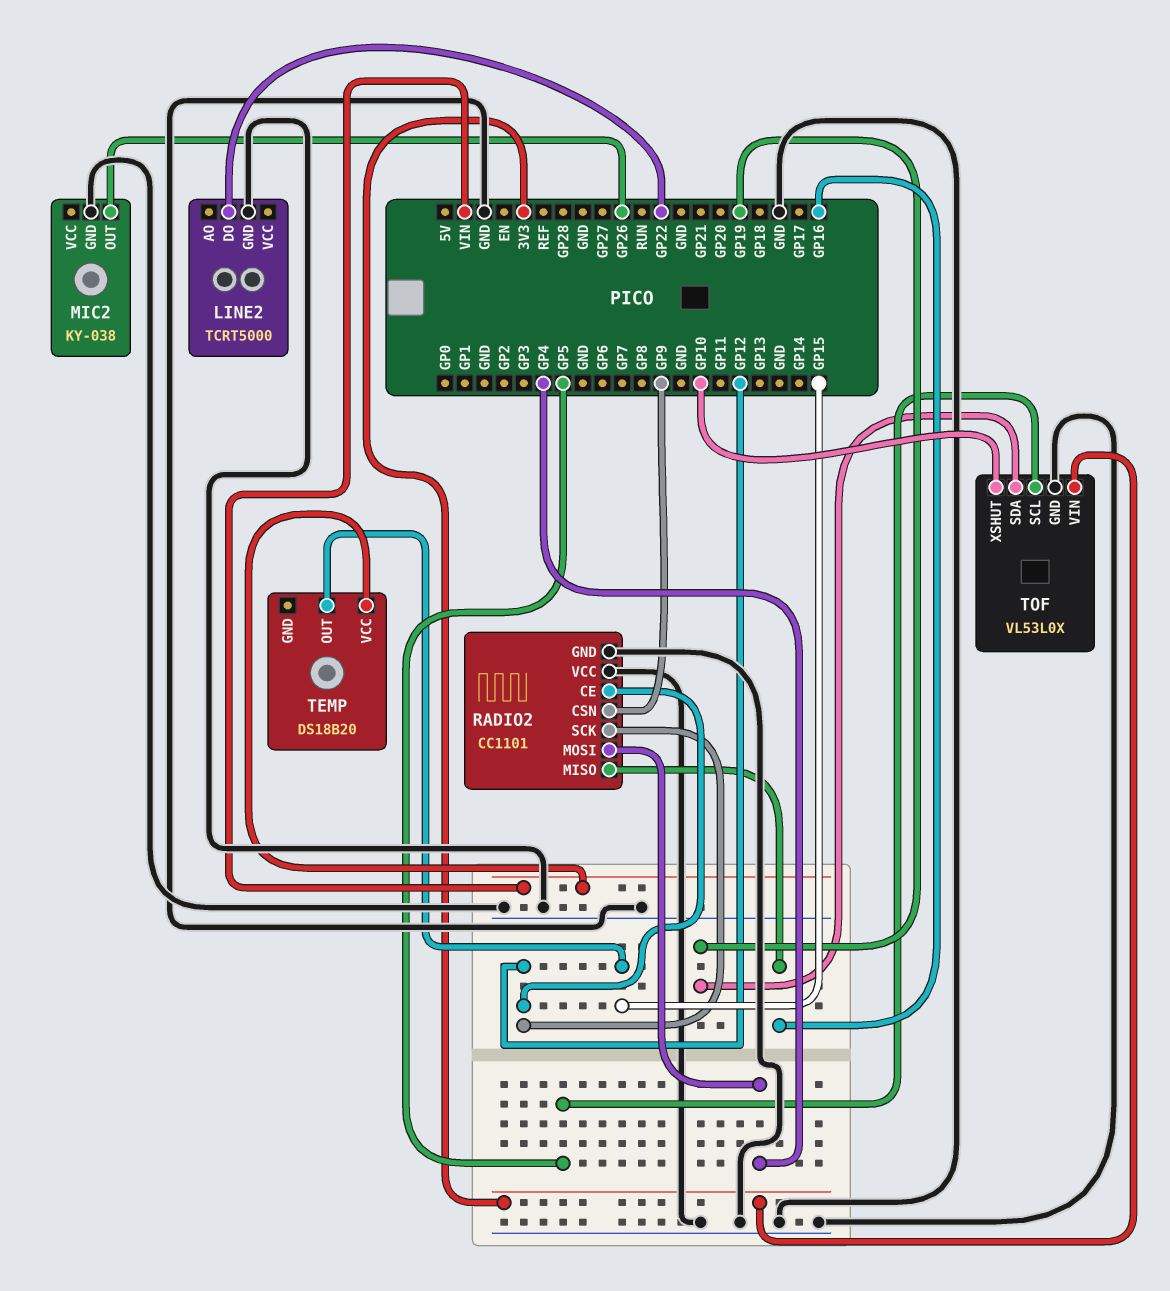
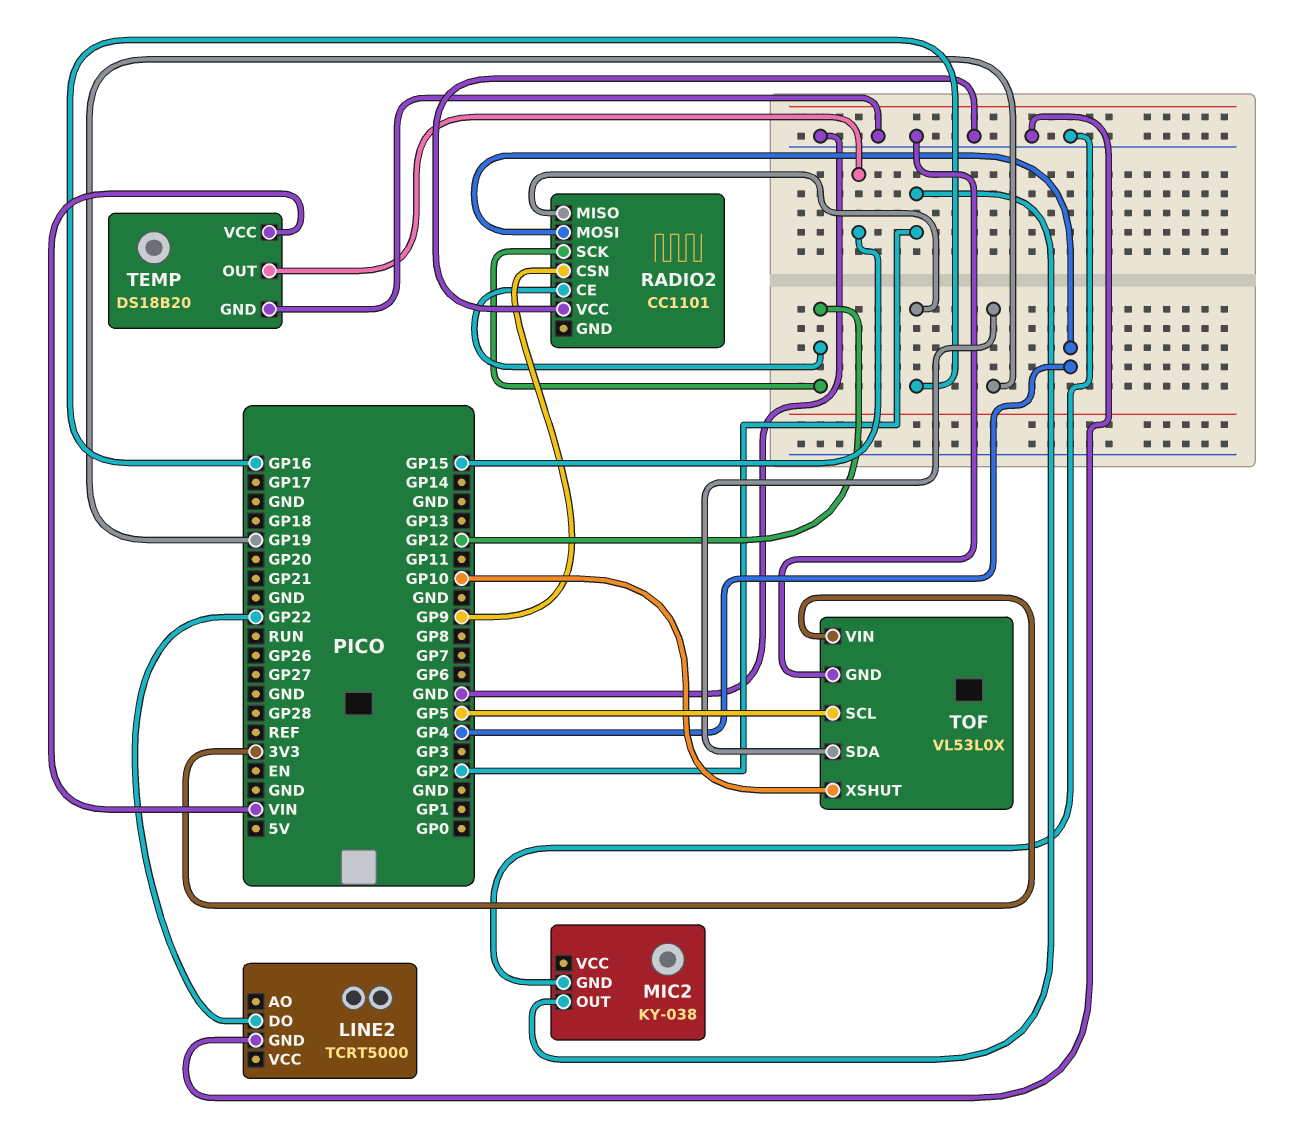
MIC2 pin OUT: GP26 -> GP2
RADIO2 pin GND: GND -> none
TEMP pin GND: none -> GND

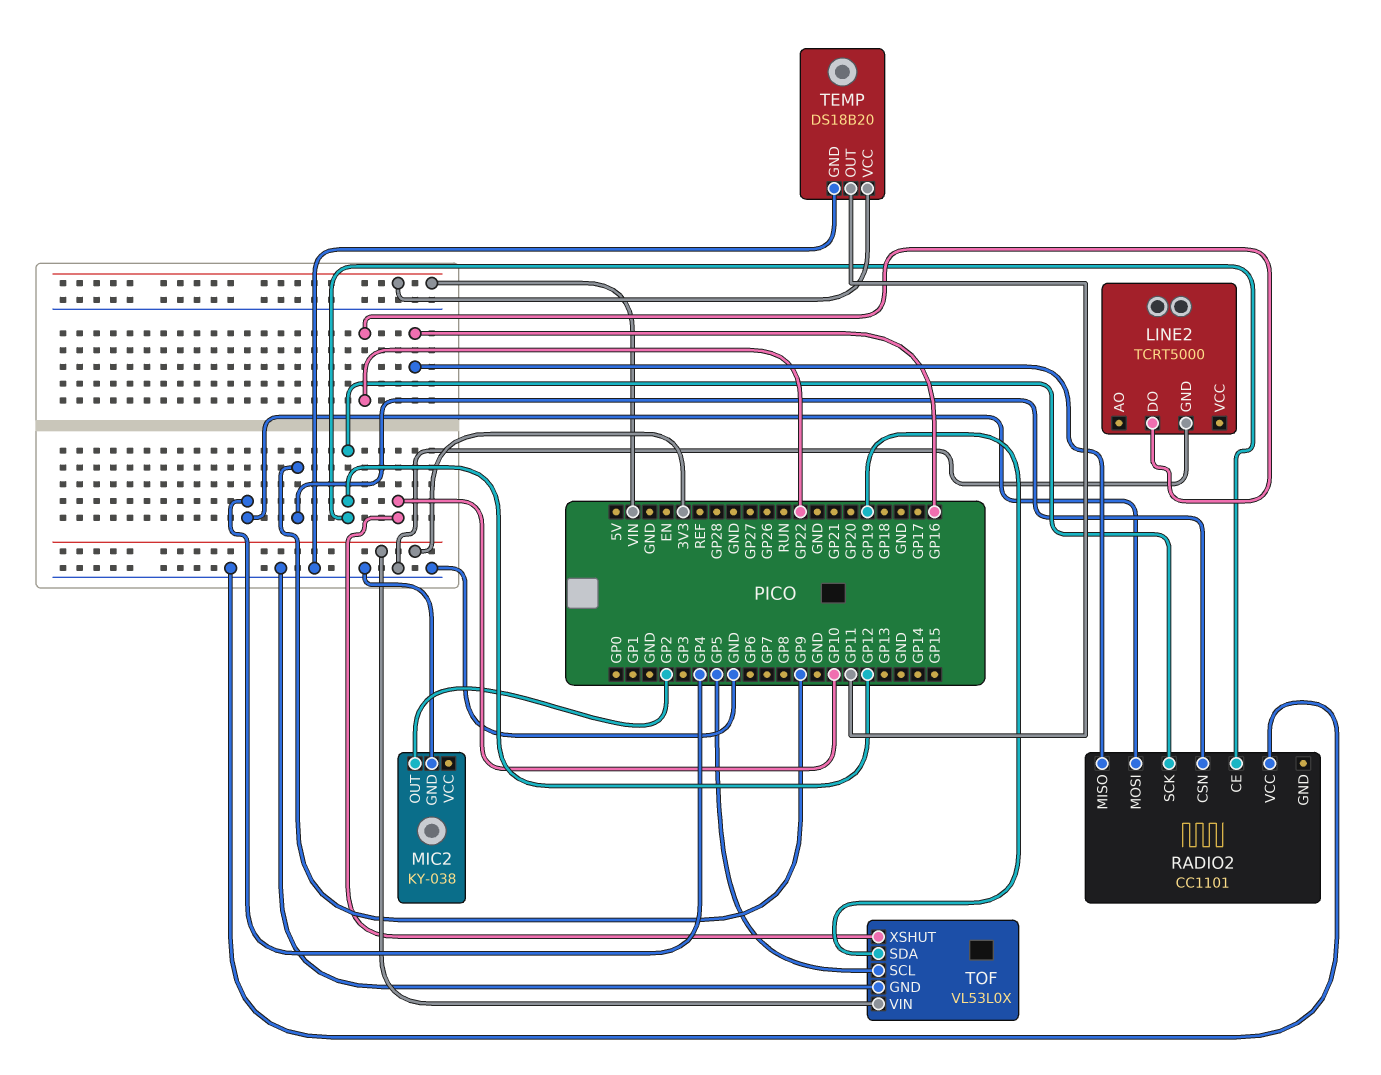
TEMP pin OUT: GP15 -> GP11

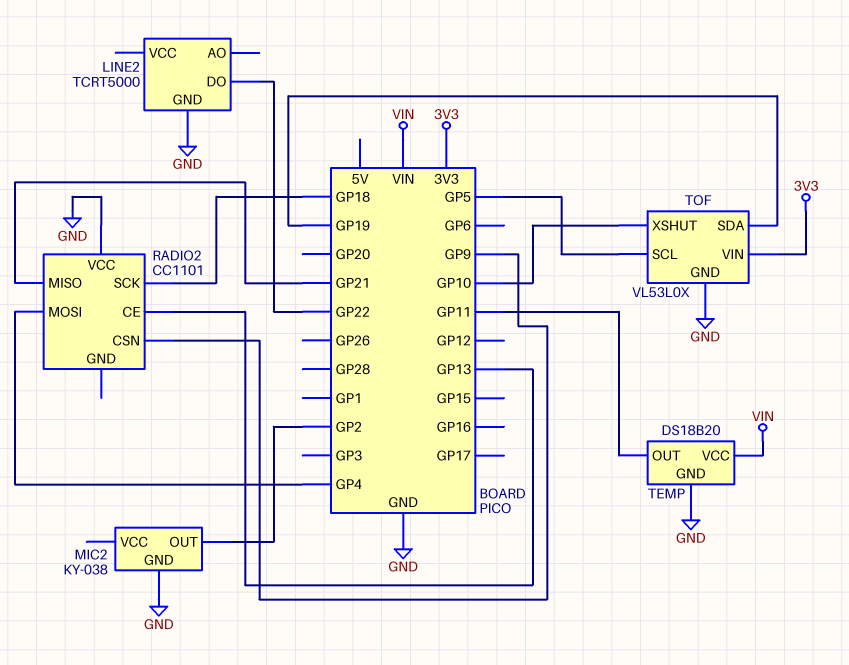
RADIO2 pin CE: GP12 -> GP13
RADIO2 pin MISO: GP16 -> GP21
RADIO2 pin SCK: GP12 -> GP18

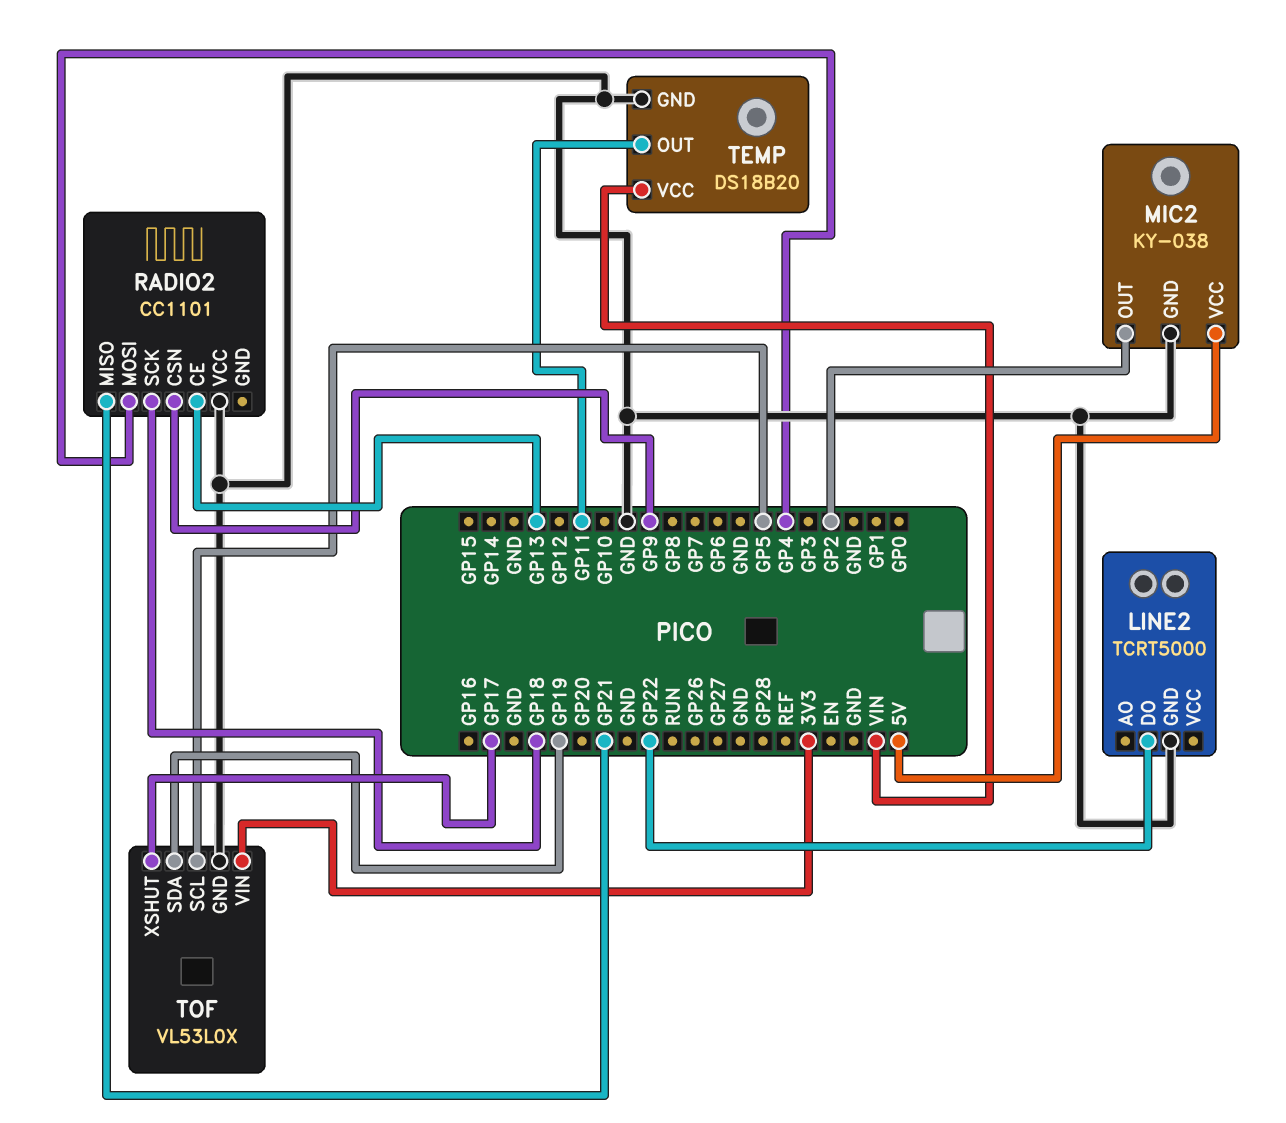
MIC2 pin VCC: none -> 5V
TOF pin XSHUT: GP10 -> GP17

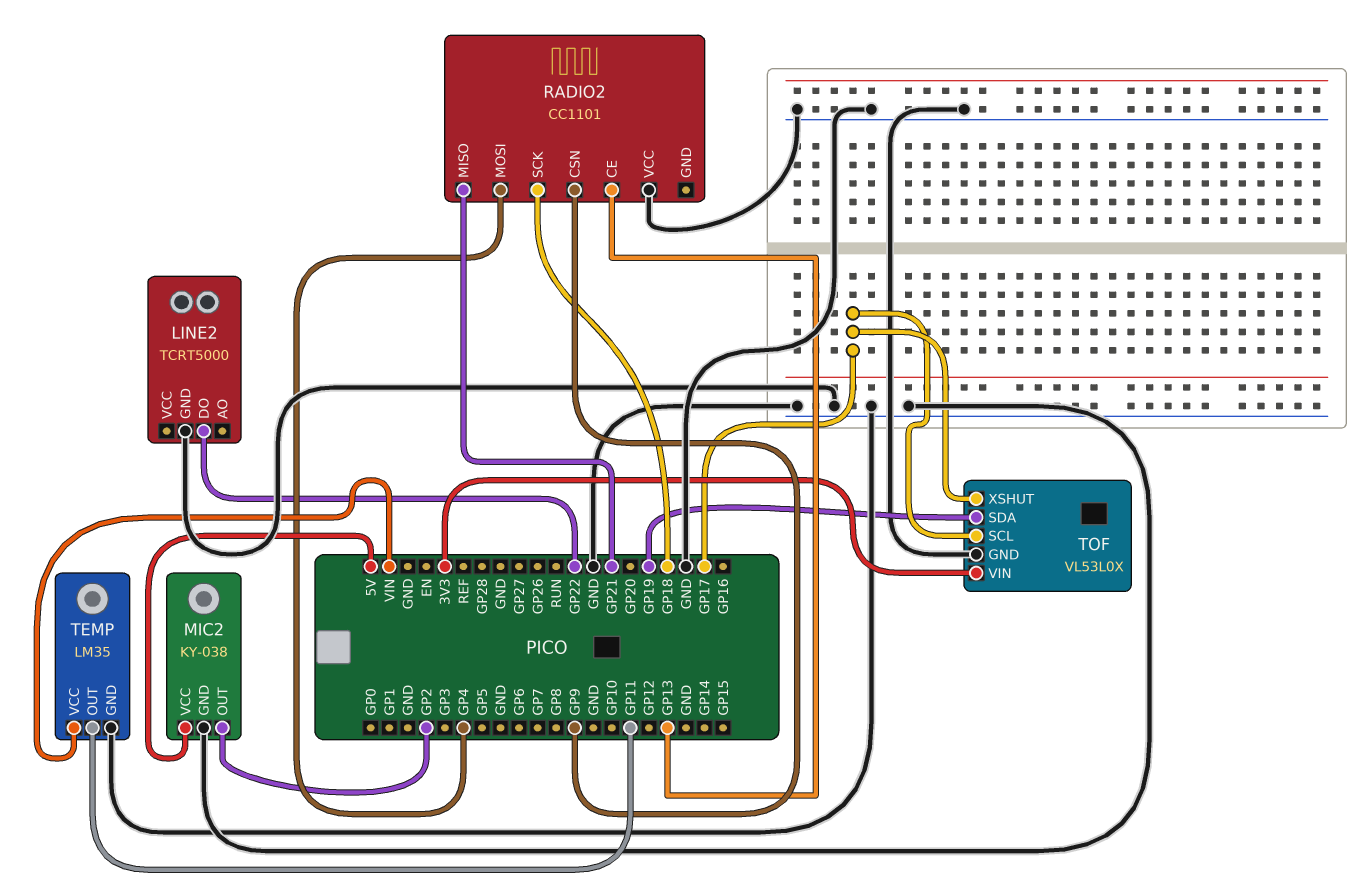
TEMP: DS18B20 -> LM35
TOF pin SCL: GP5 -> GP17

